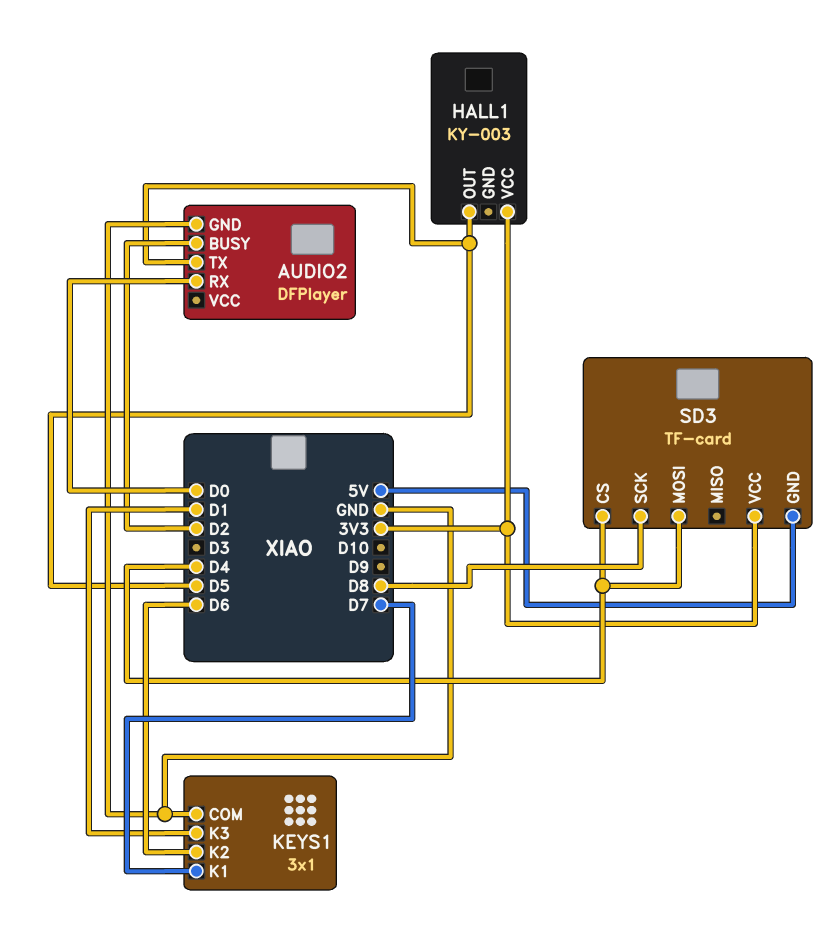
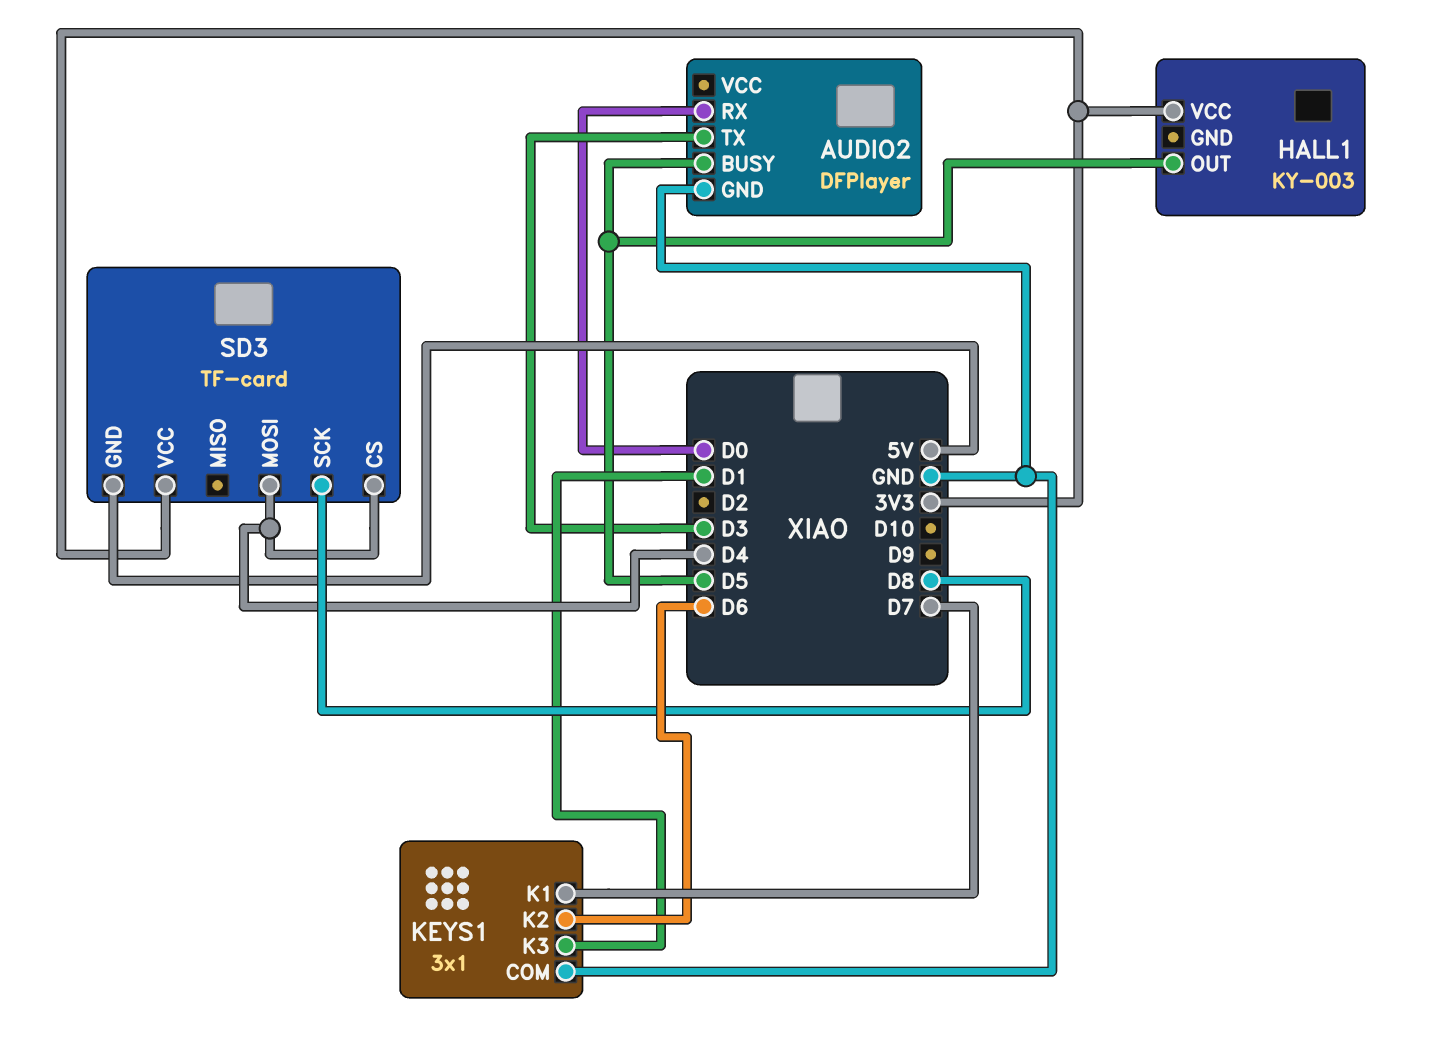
AUDIO2 pin BUSY: D2 -> D5
AUDIO2 pin TX: D5 -> D3

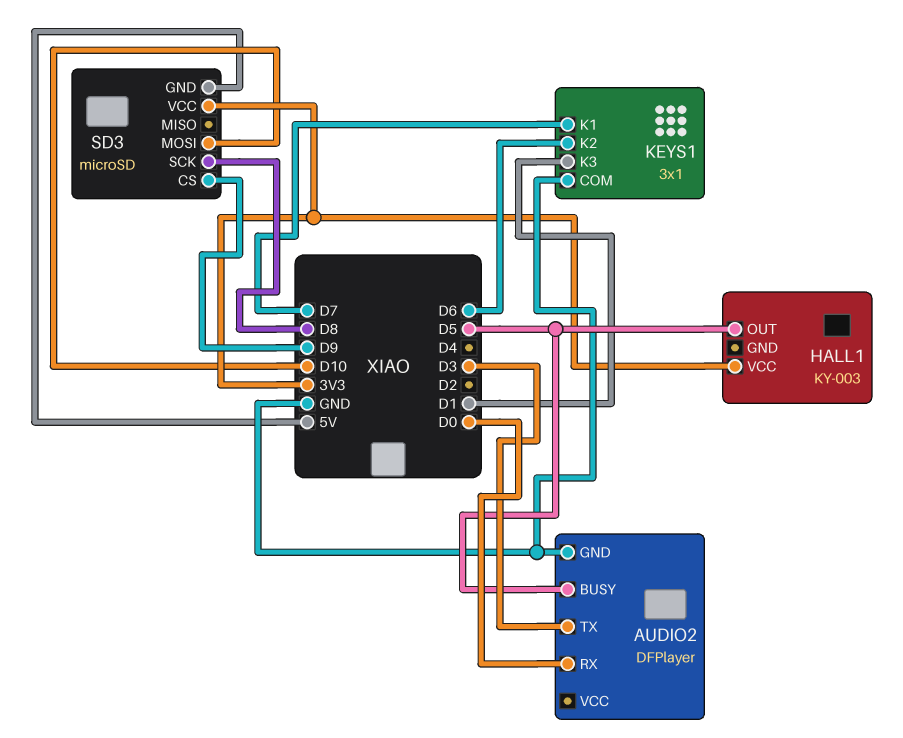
SD3: TF-card -> microSD
SD3 pin CS: D4 -> D9
SD3 pin MOSI: D4 -> D10

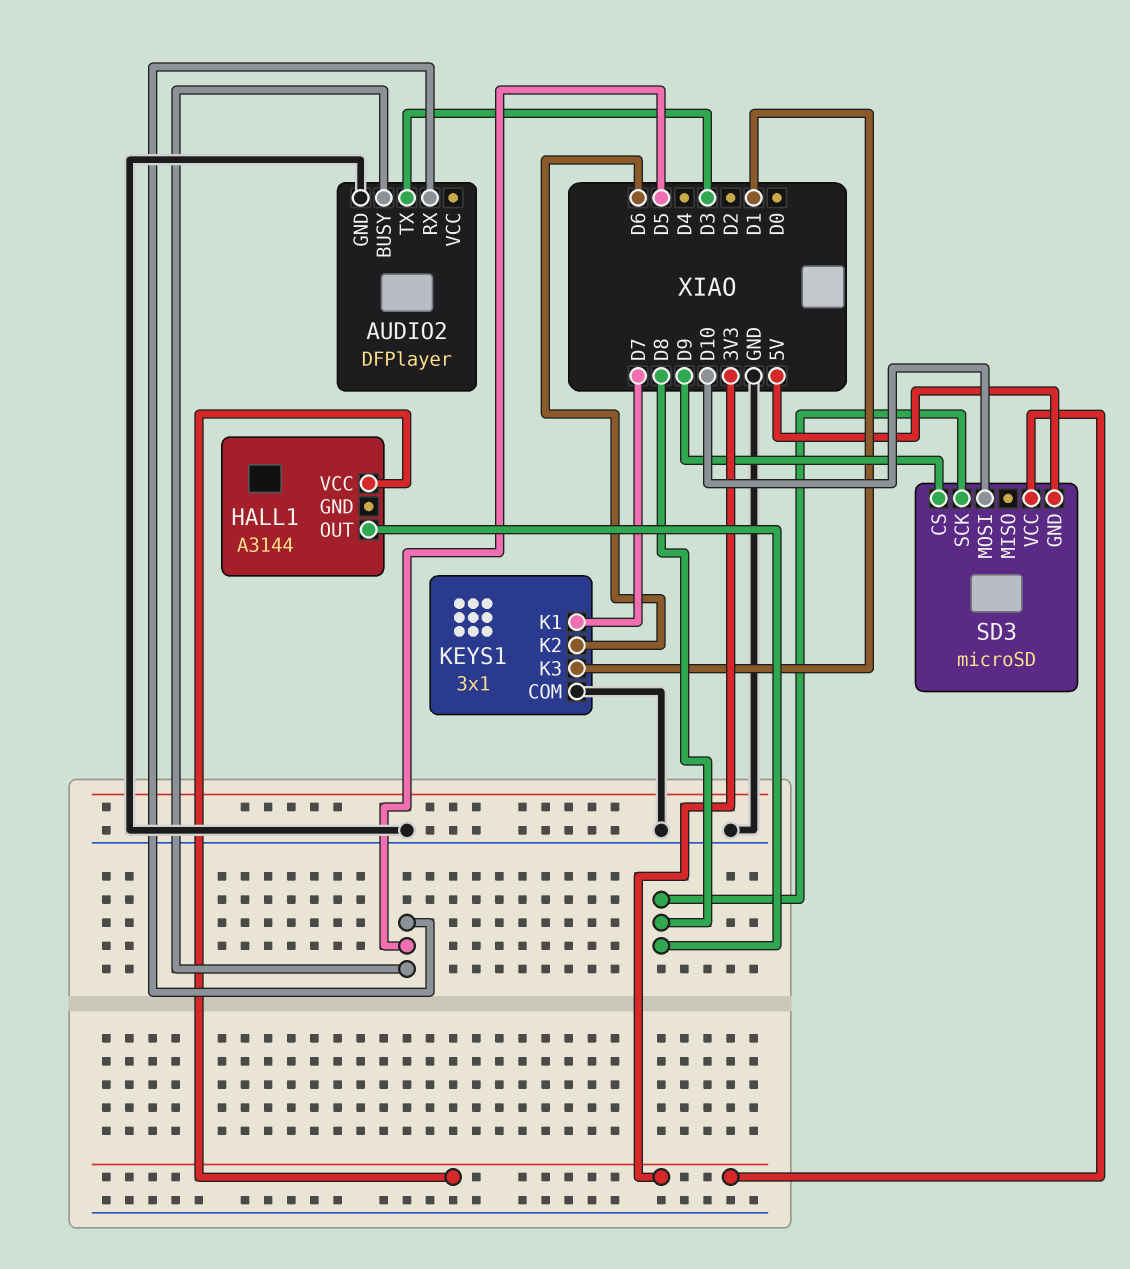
AUDIO2 pin RX: D0 -> D5
HALL1: KY-003 -> A3144
HALL1 pin OUT: D5 -> D8

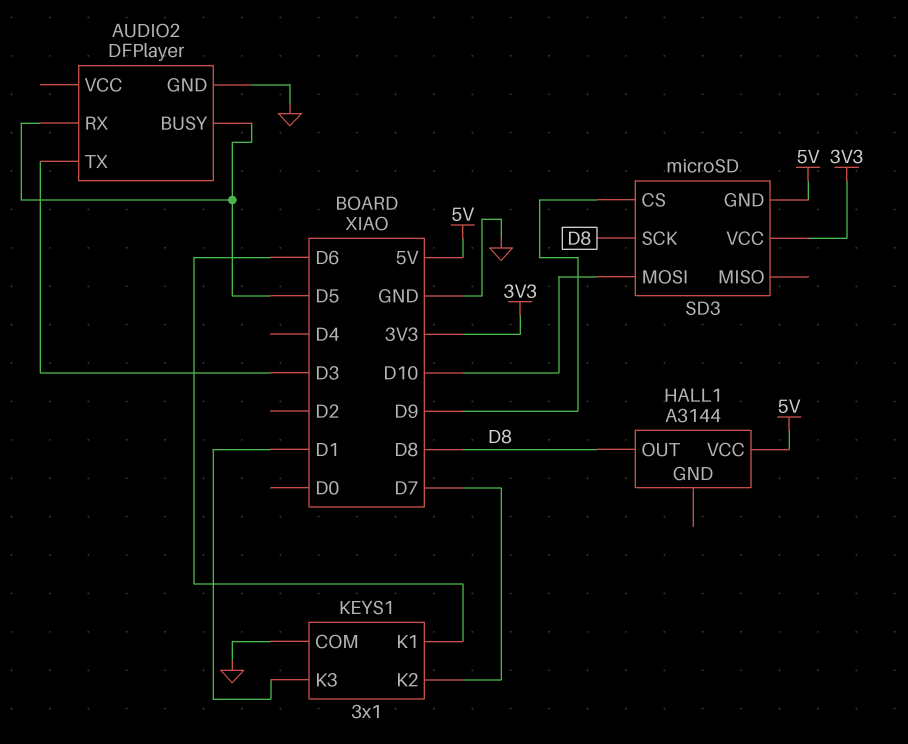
HALL1 pin VCC: 3V3 -> 5V
KEYS1 pin K1: D7 -> D6
KEYS1 pin K2: D6 -> D7

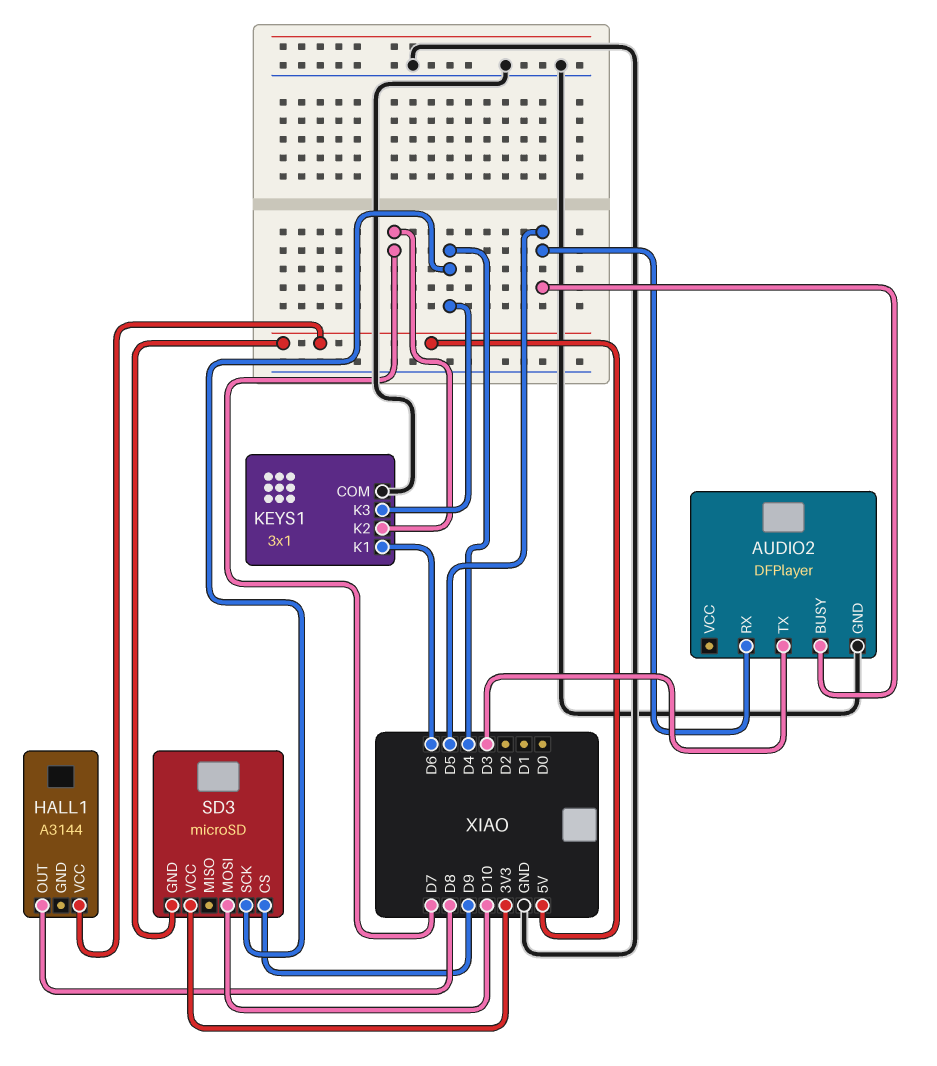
KEYS1 pin K3: D1 -> D4
SD3 pin SCK: D8 -> D4

